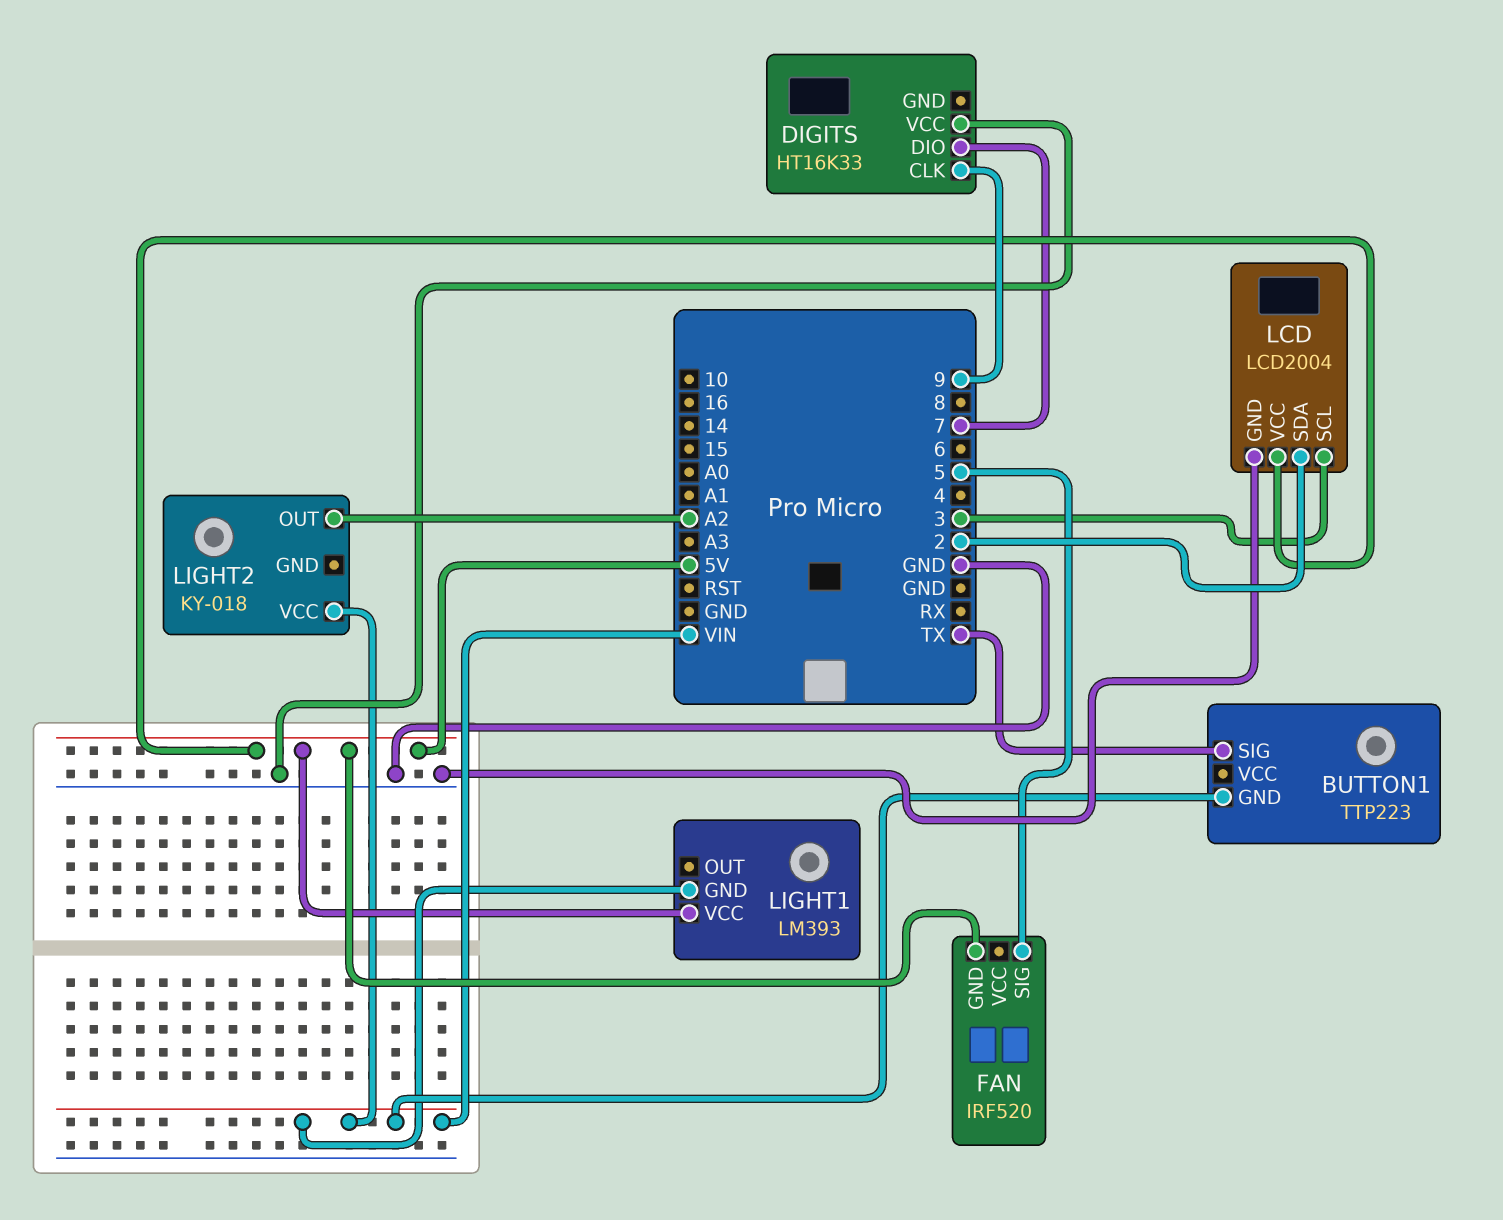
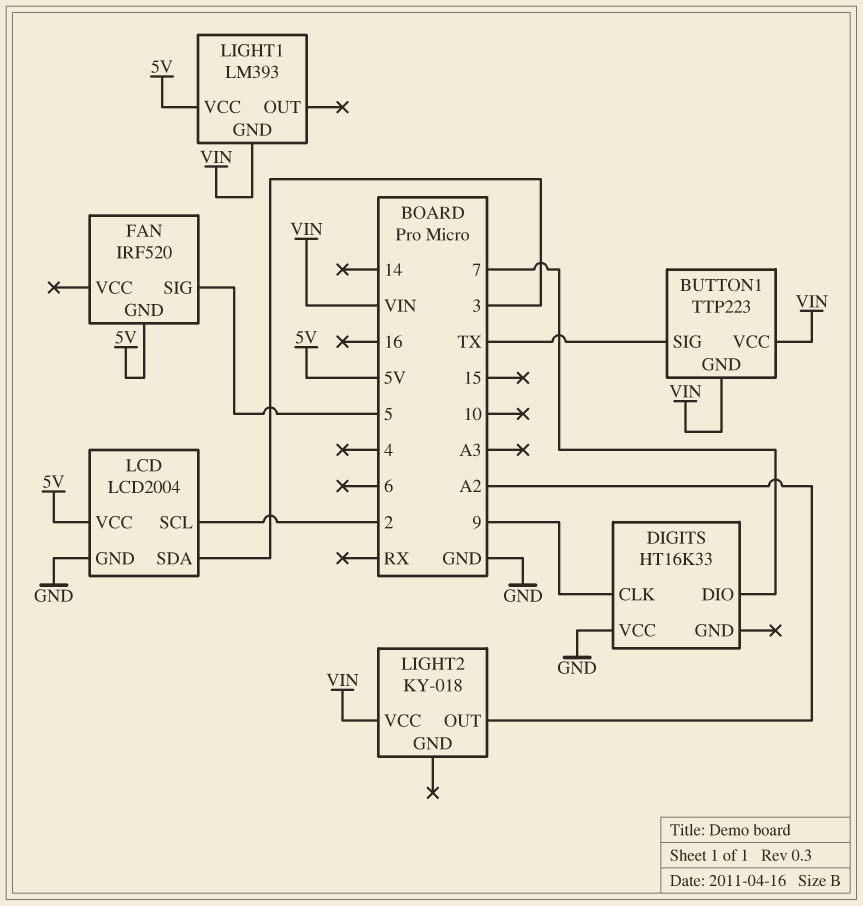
BUTTON1 pin VCC: none -> VIN
LCD pin SCL: 3 -> 2
LCD pin SDA: 2 -> 3

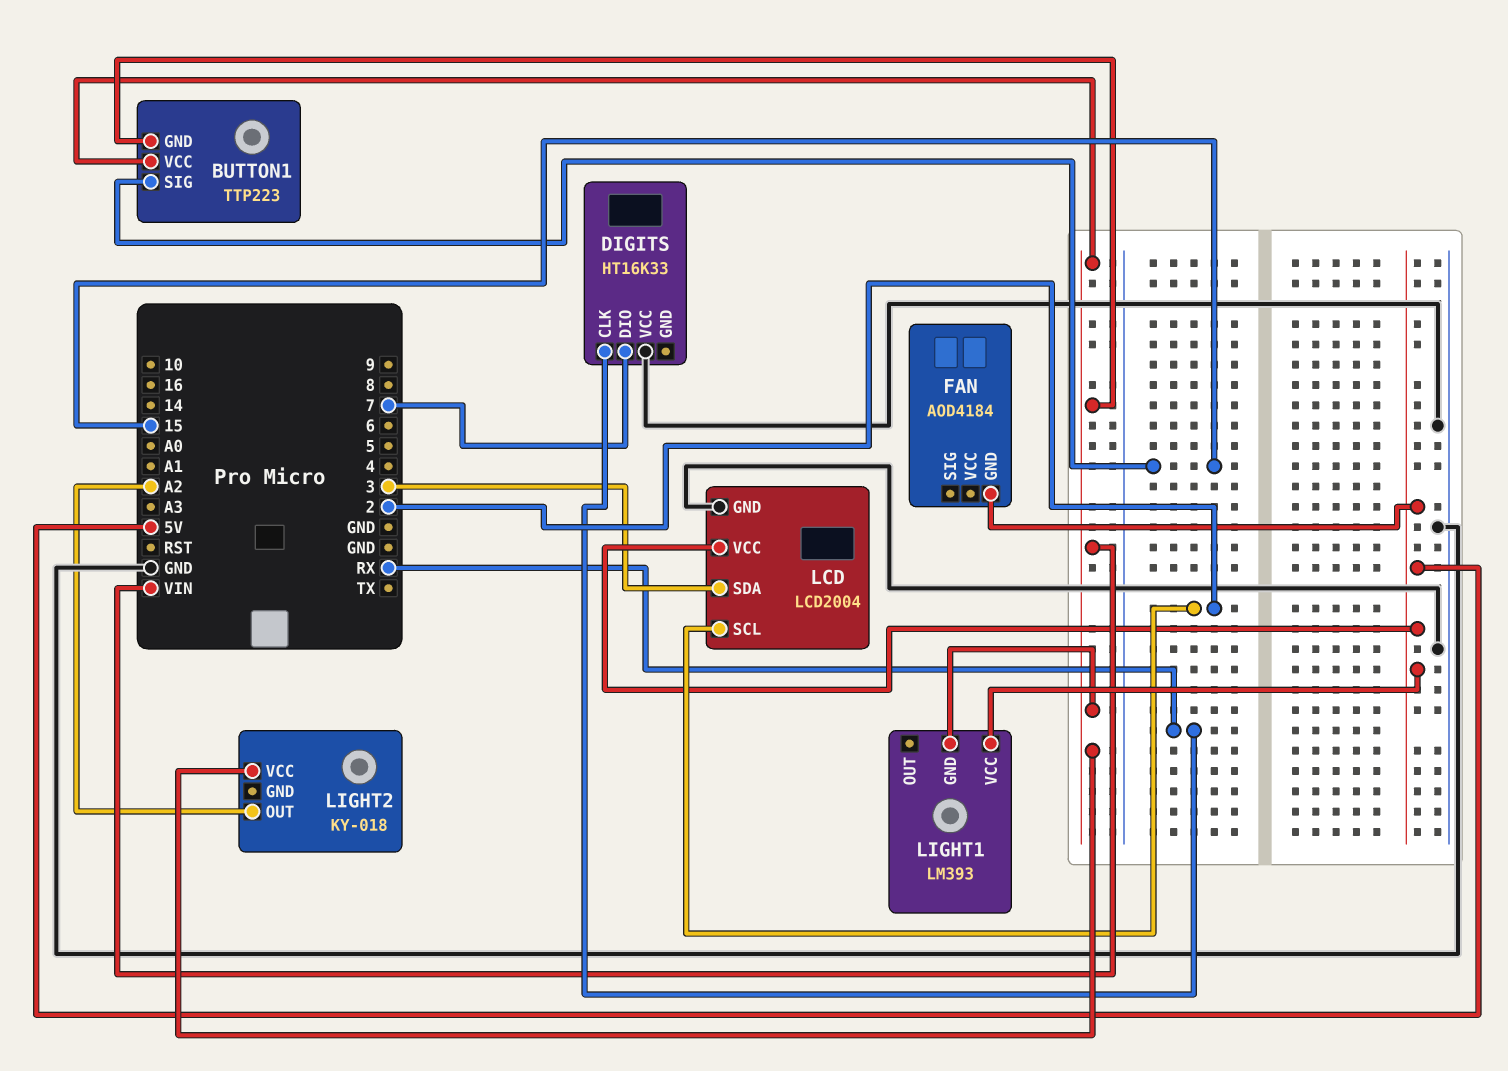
BUTTON1 pin SIG: TX -> 15
DIGITS pin CLK: 9 -> RX
FAN: IRF520 -> AOD4184
FAN pin SIG: 5 -> none

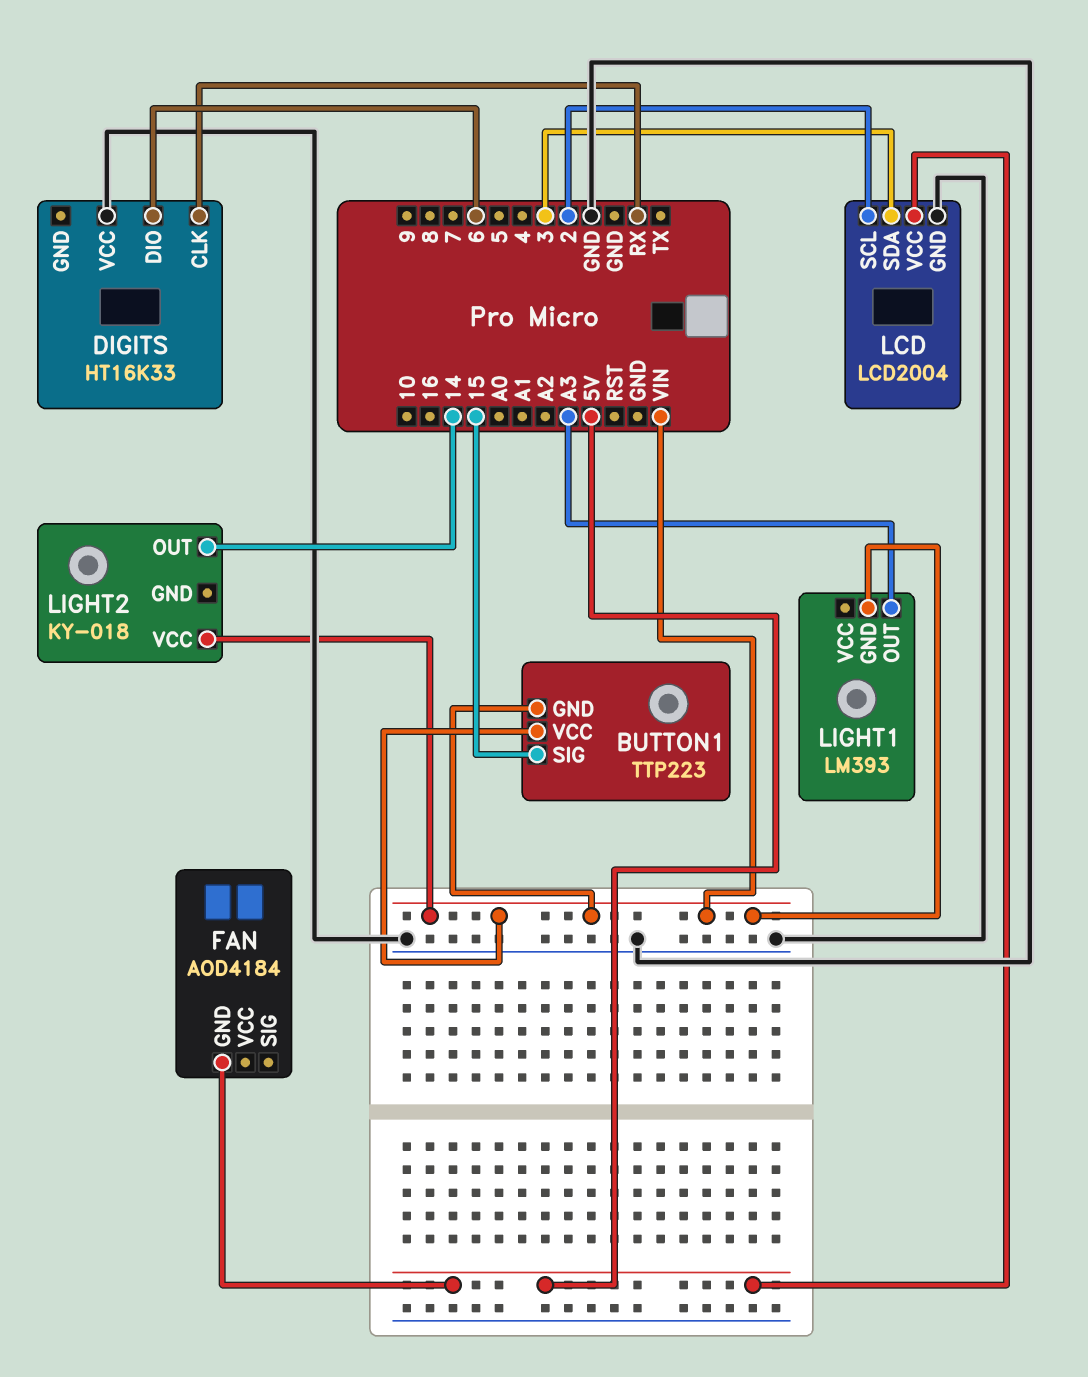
DIGITS pin DIO: 7 -> 6
LIGHT1 pin OUT: none -> A3
LIGHT1 pin VCC: 5V -> none
LIGHT2 pin OUT: A2 -> 14

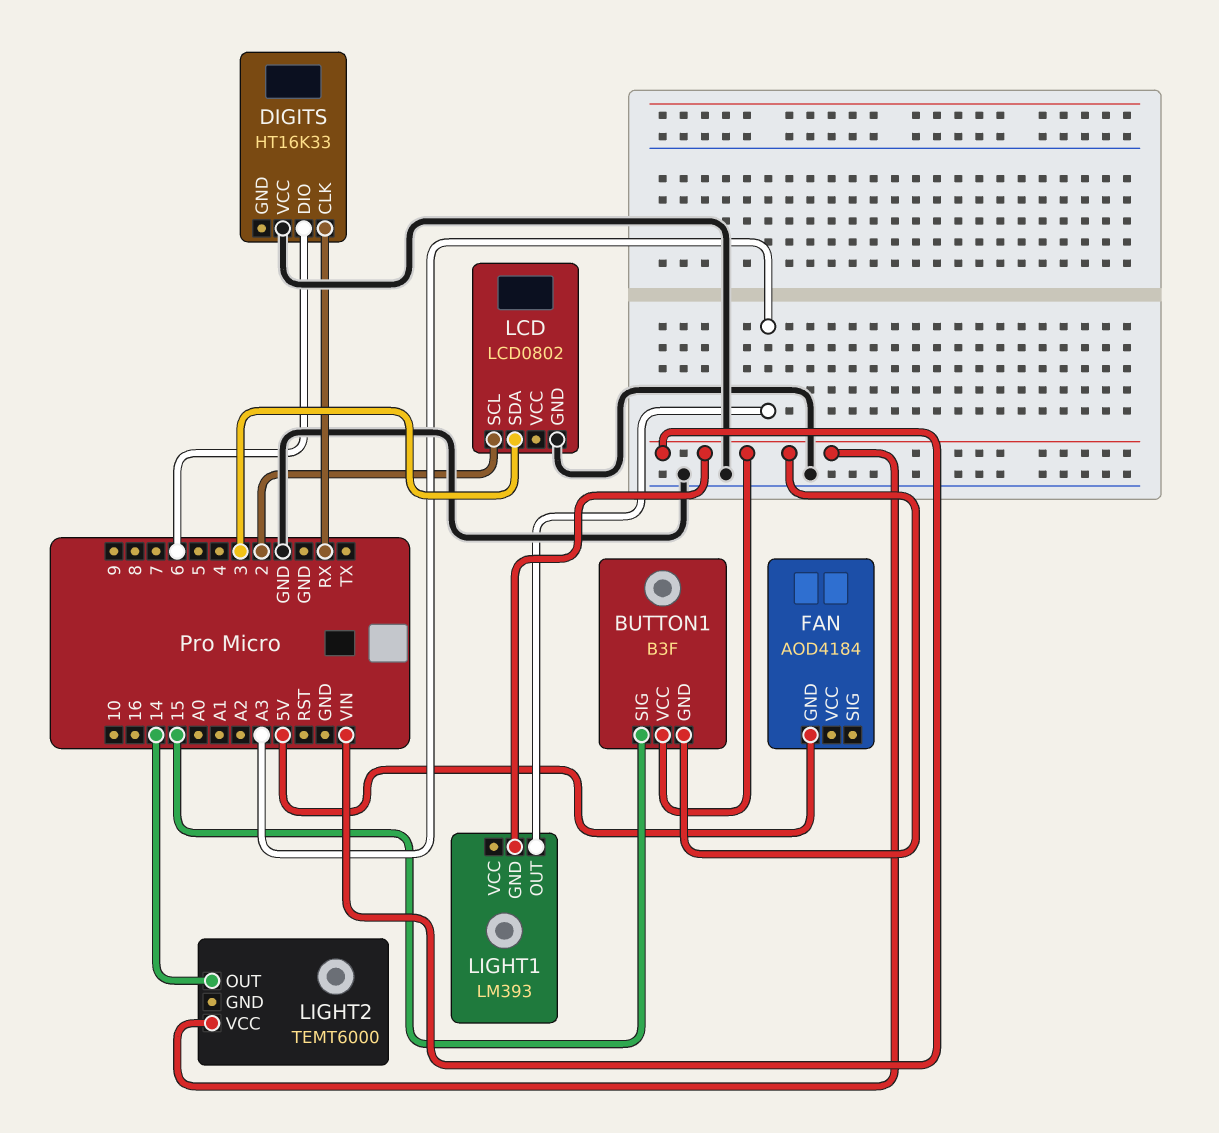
BUTTON1: TTP223 -> B3F
LCD: LCD2004 -> LCD0802
LCD pin VCC: 5V -> none
LIGHT2: KY-018 -> TEMT6000

